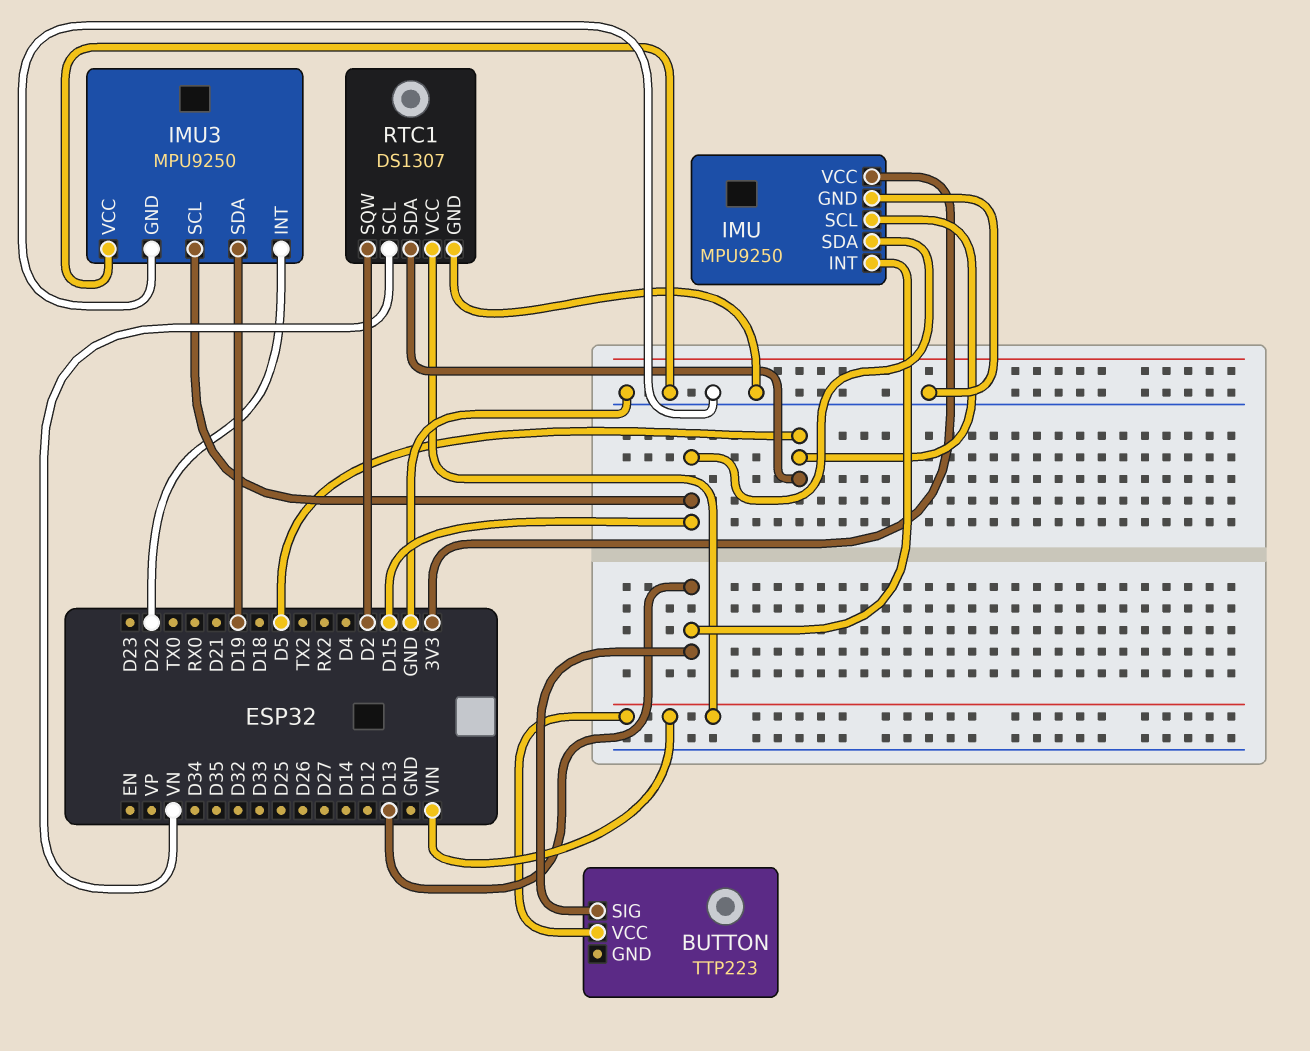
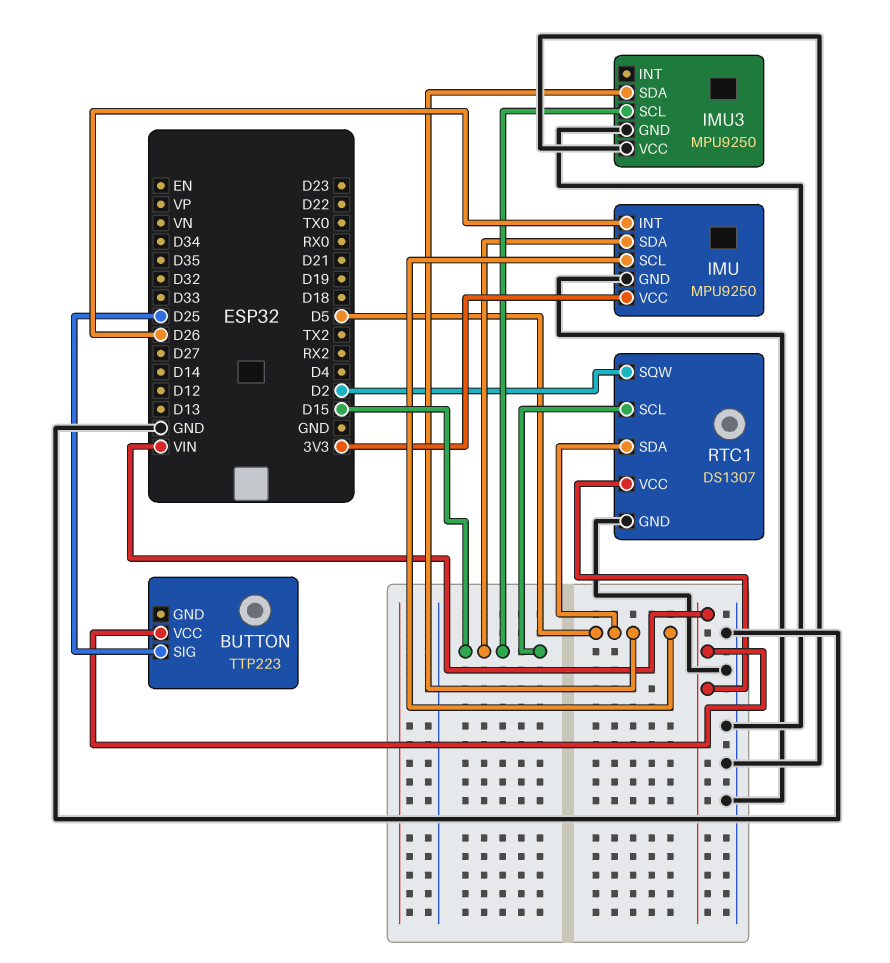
BUTTON pin SIG: D13 -> D25
IMU pin INT: D13 -> D26
IMU3 pin INT: D22 -> none
IMU3 pin SDA: D19 -> D5
RTC1 pin SCL: VN -> D15

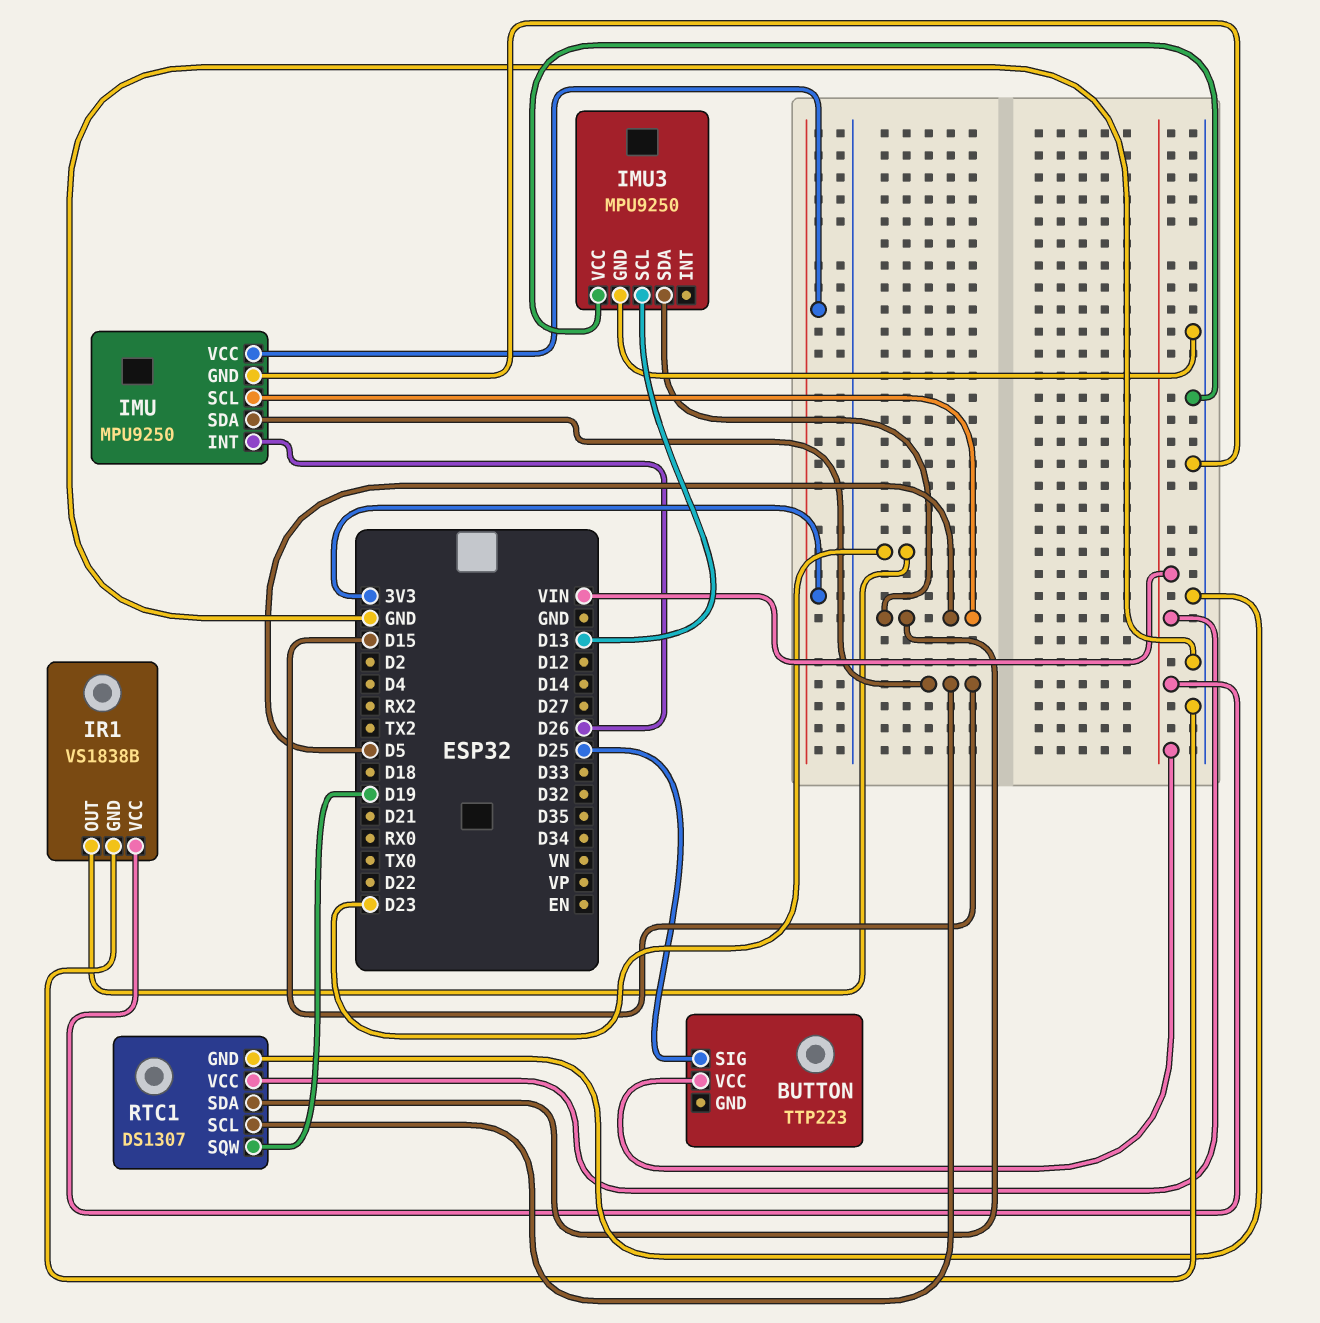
IMU3 pin SCL: D15 -> D13
IR1: none -> VS1838B
IR1 pin GND: none -> GND
IR1 pin OUT: none -> D23
IR1 pin VCC: none -> VIN
RTC1 pin SQW: D2 -> D19

